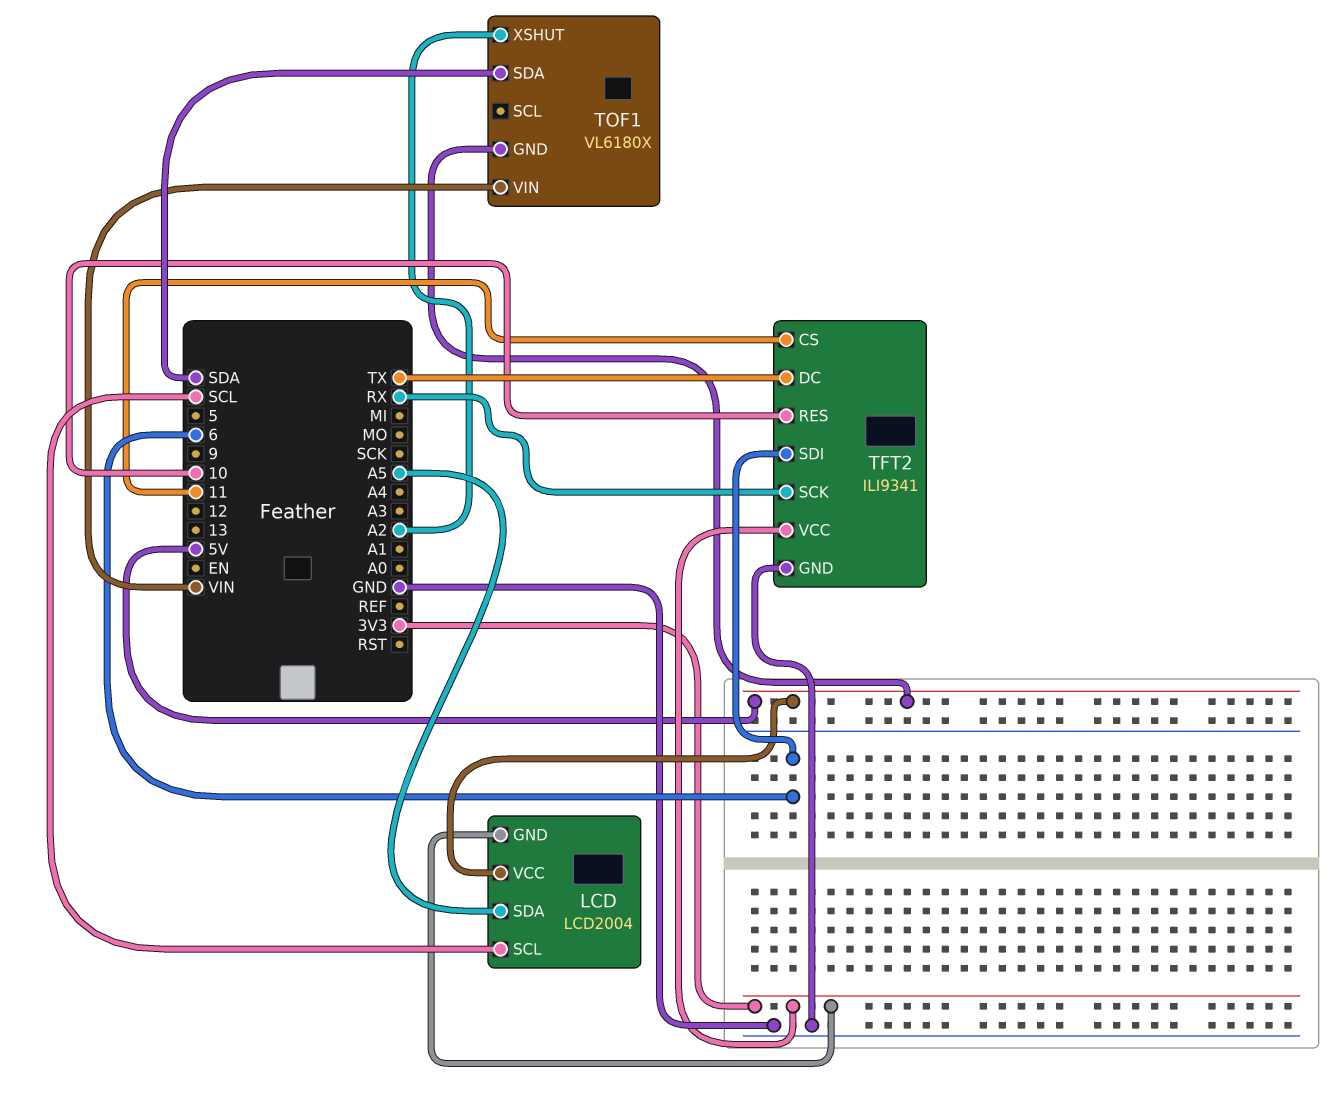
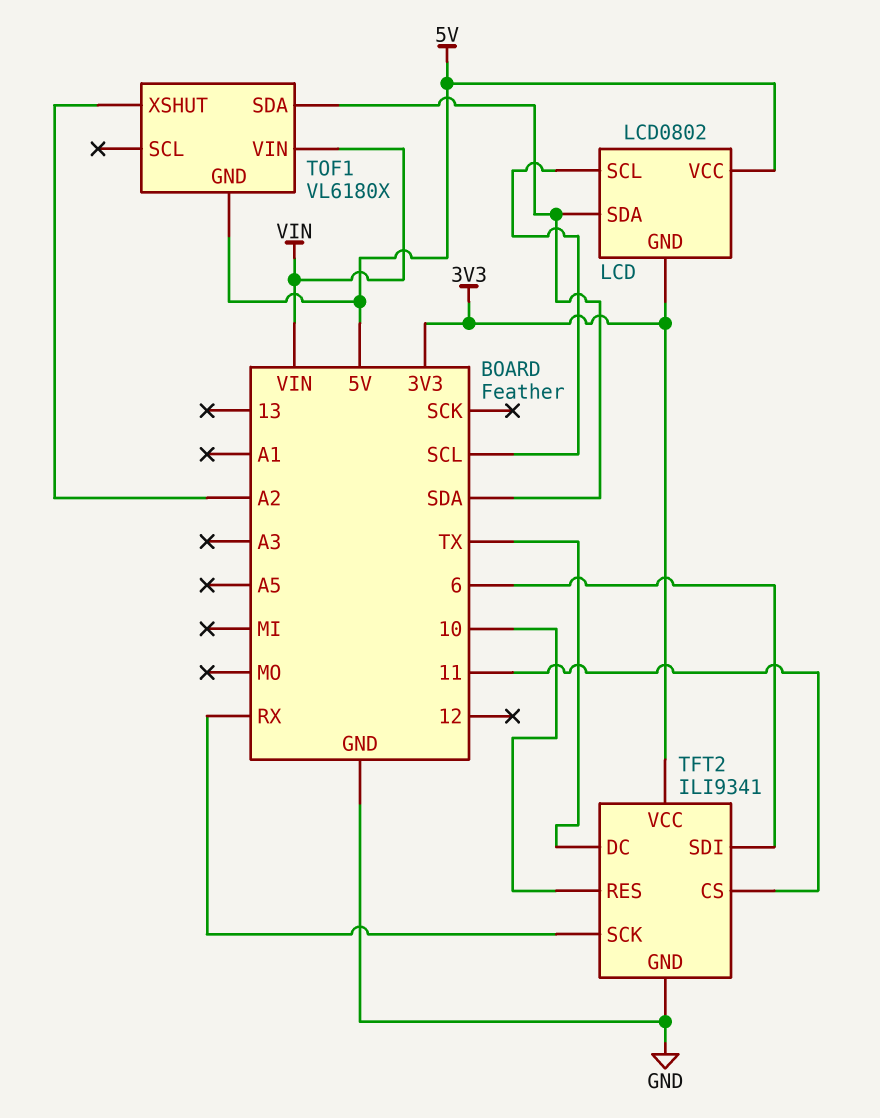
LCD: LCD2004 -> LCD0802
LCD pin SDA: A5 -> SDA

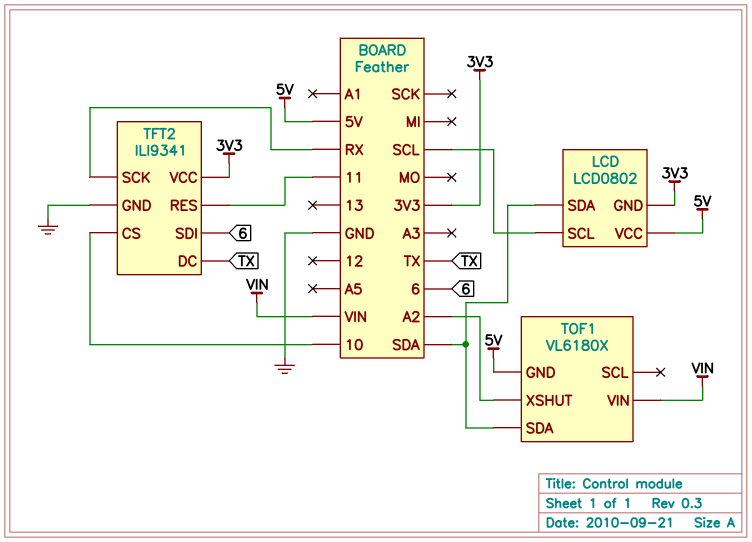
TFT2 pin CS: 11 -> 10
TFT2 pin RES: 10 -> 11

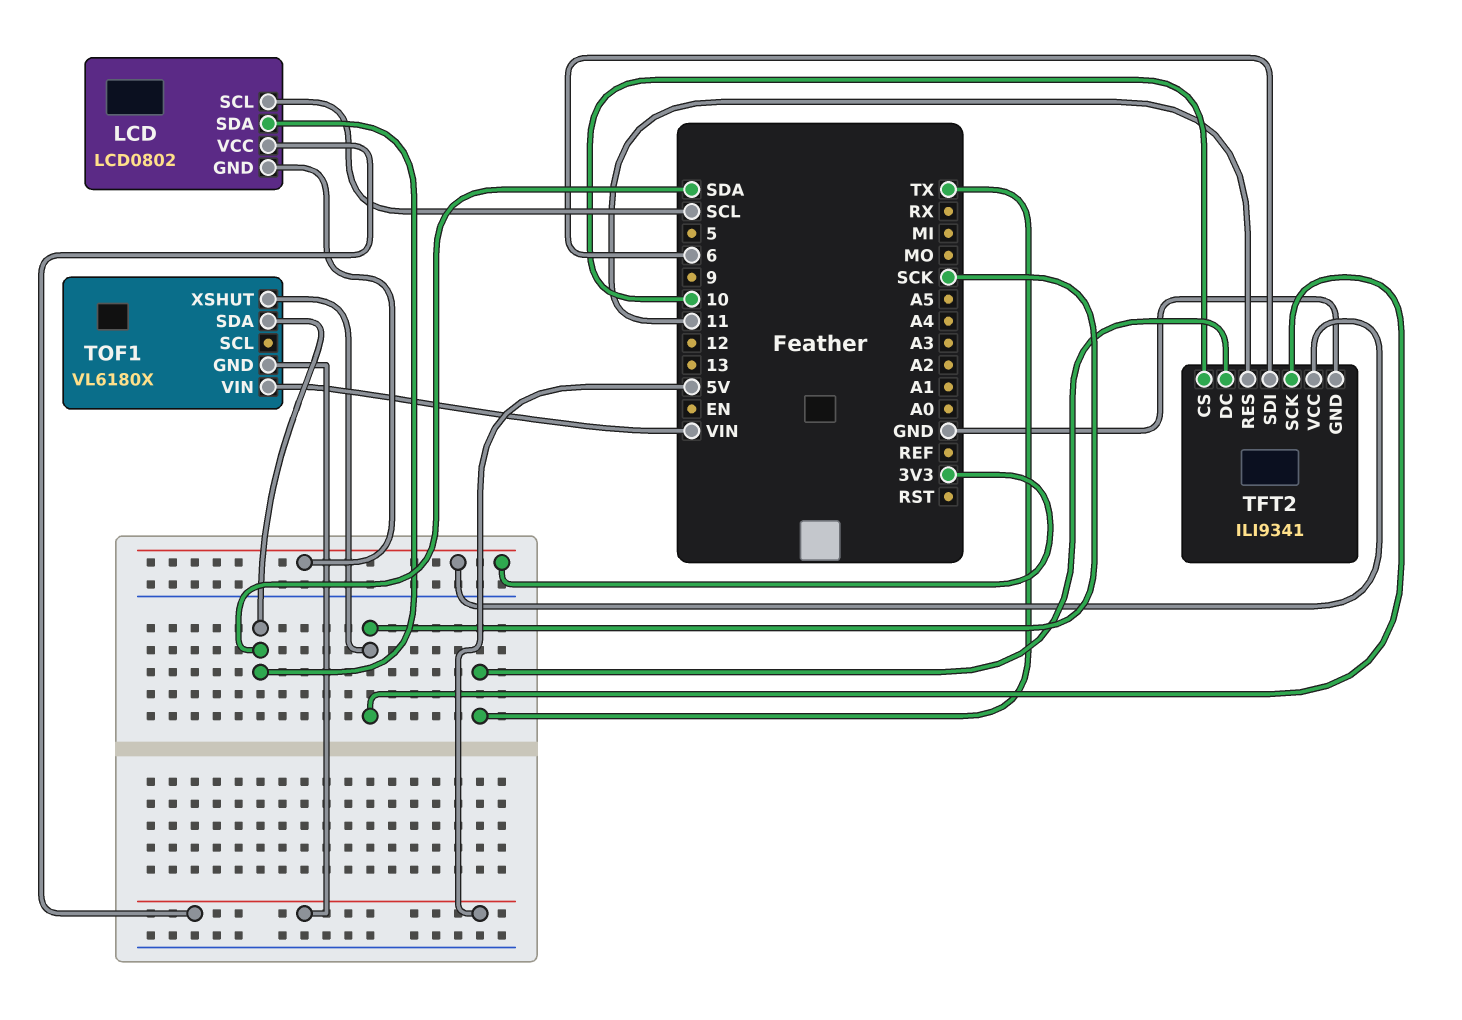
TFT2 pin SCK: RX -> SCK
TOF1 pin XSHUT: A2 -> SCK

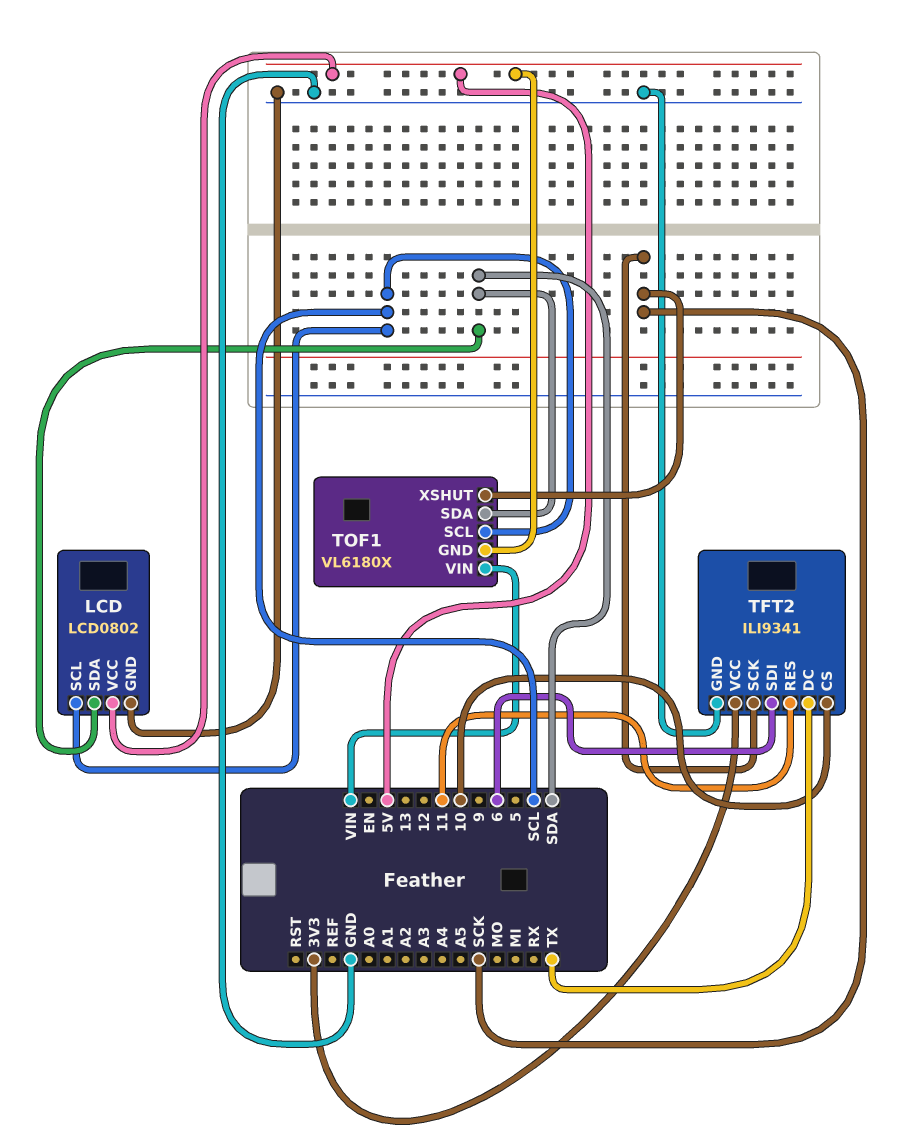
LCD pin GND: 3V3 -> GND
TOF1 pin SCL: none -> SCL

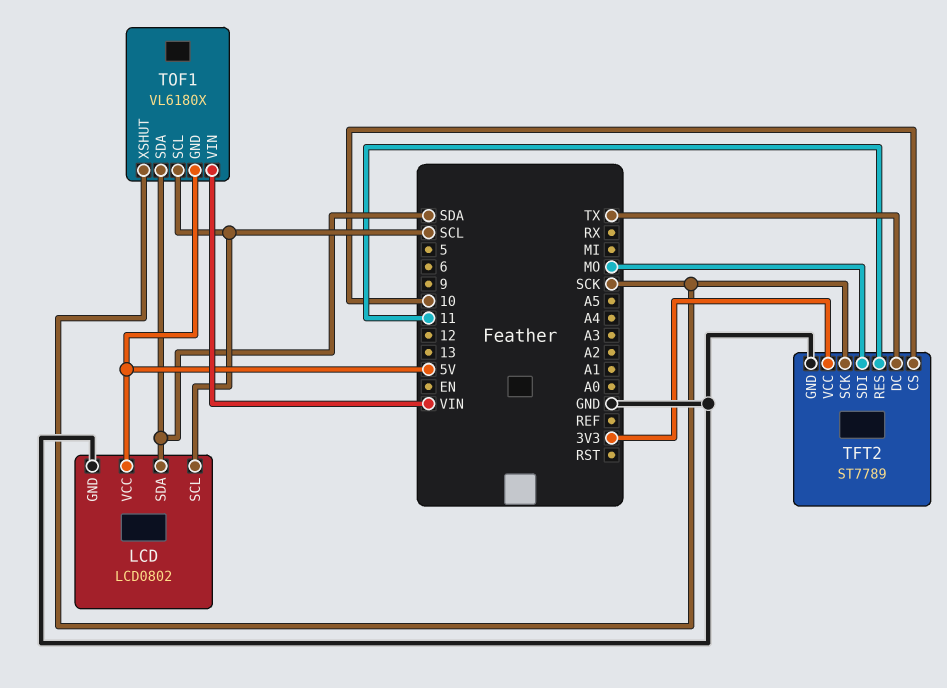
TFT2: ILI9341 -> ST7789
TFT2 pin SDI: 6 -> MO

